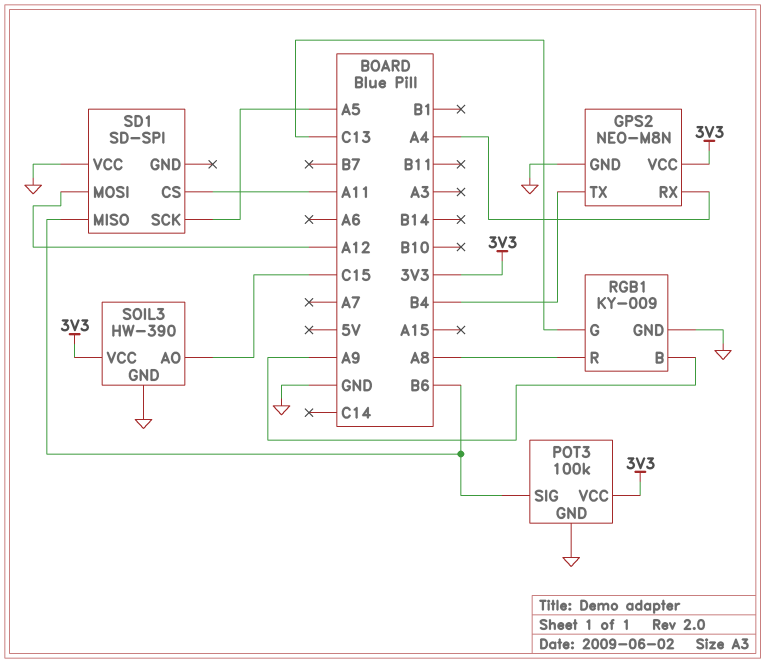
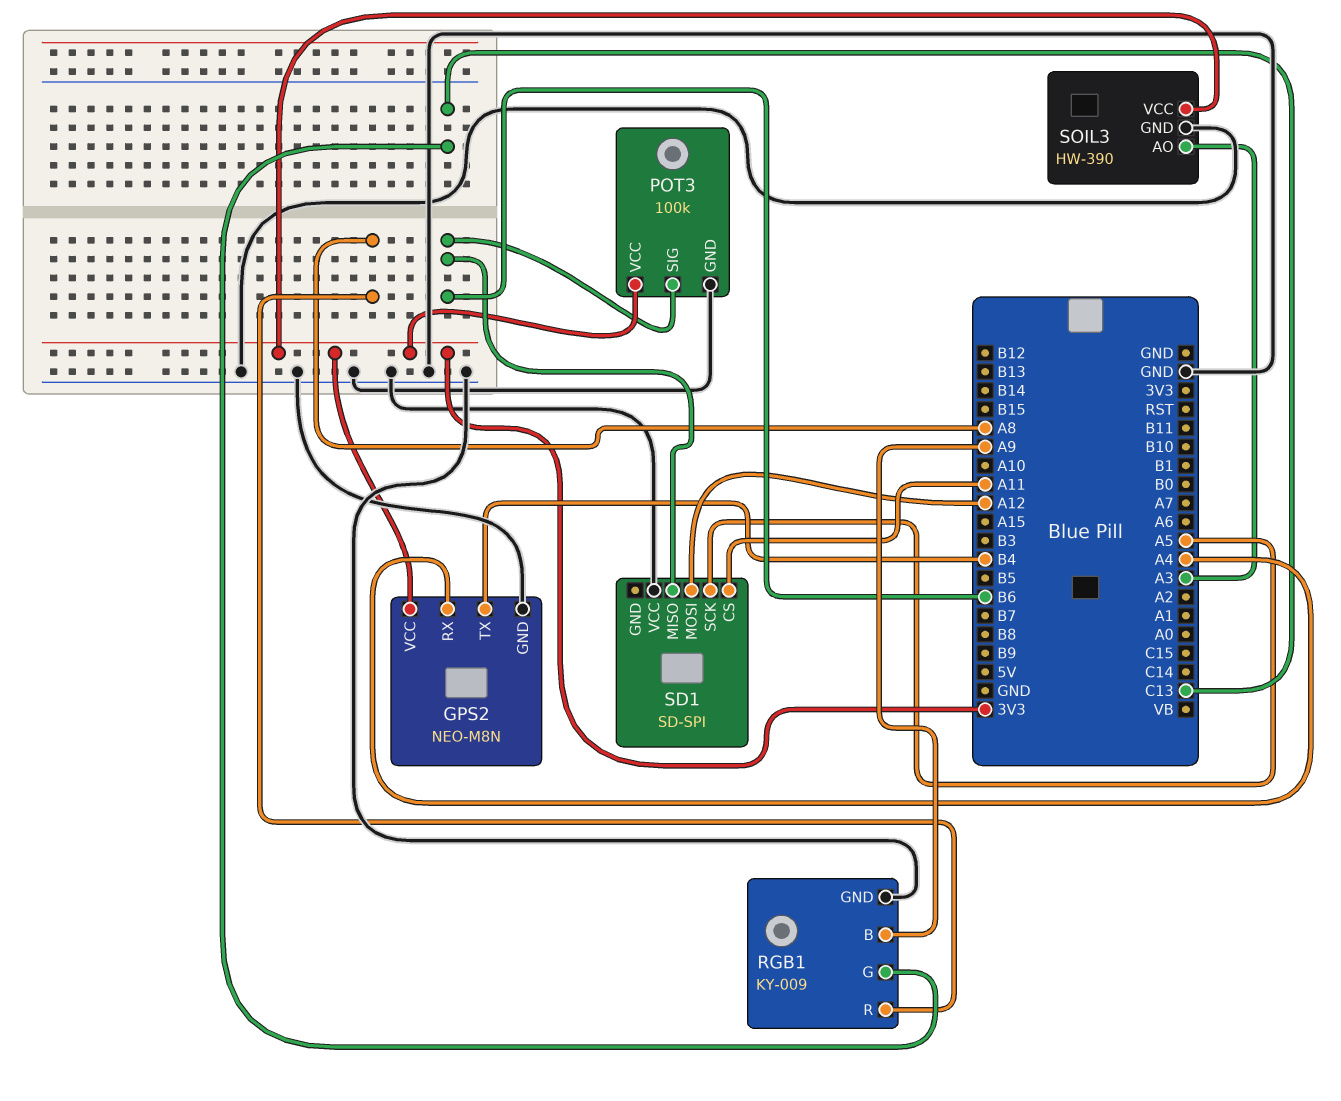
SOIL3 pin AO: C15 -> A3

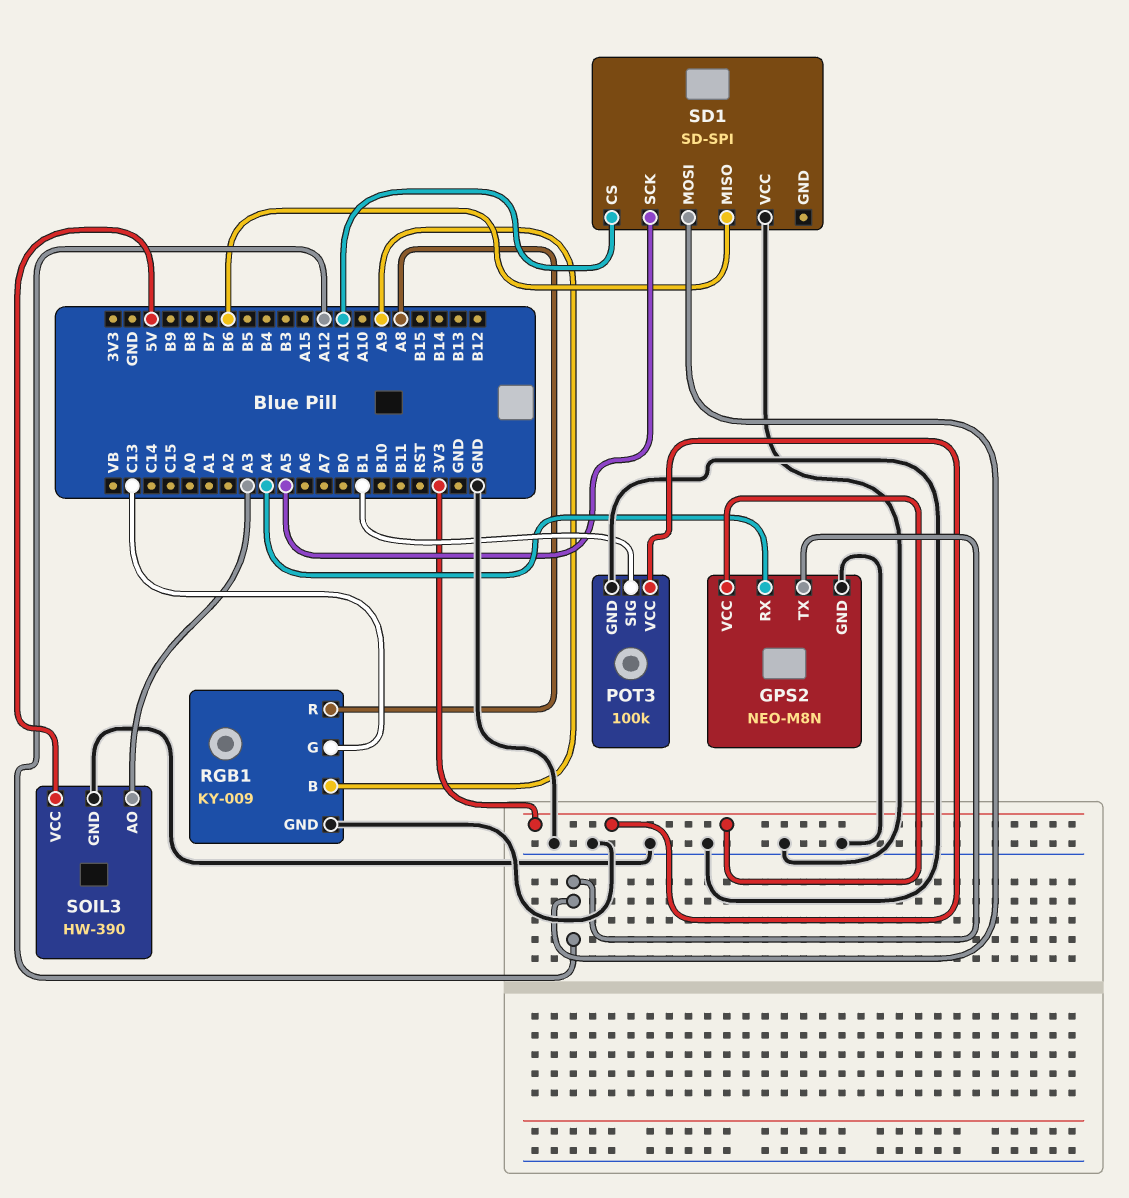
GPS2 pin TX: B4 -> A12
POT3 pin SIG: B6 -> B1
SOIL3 pin VCC: 3V3 -> 5V

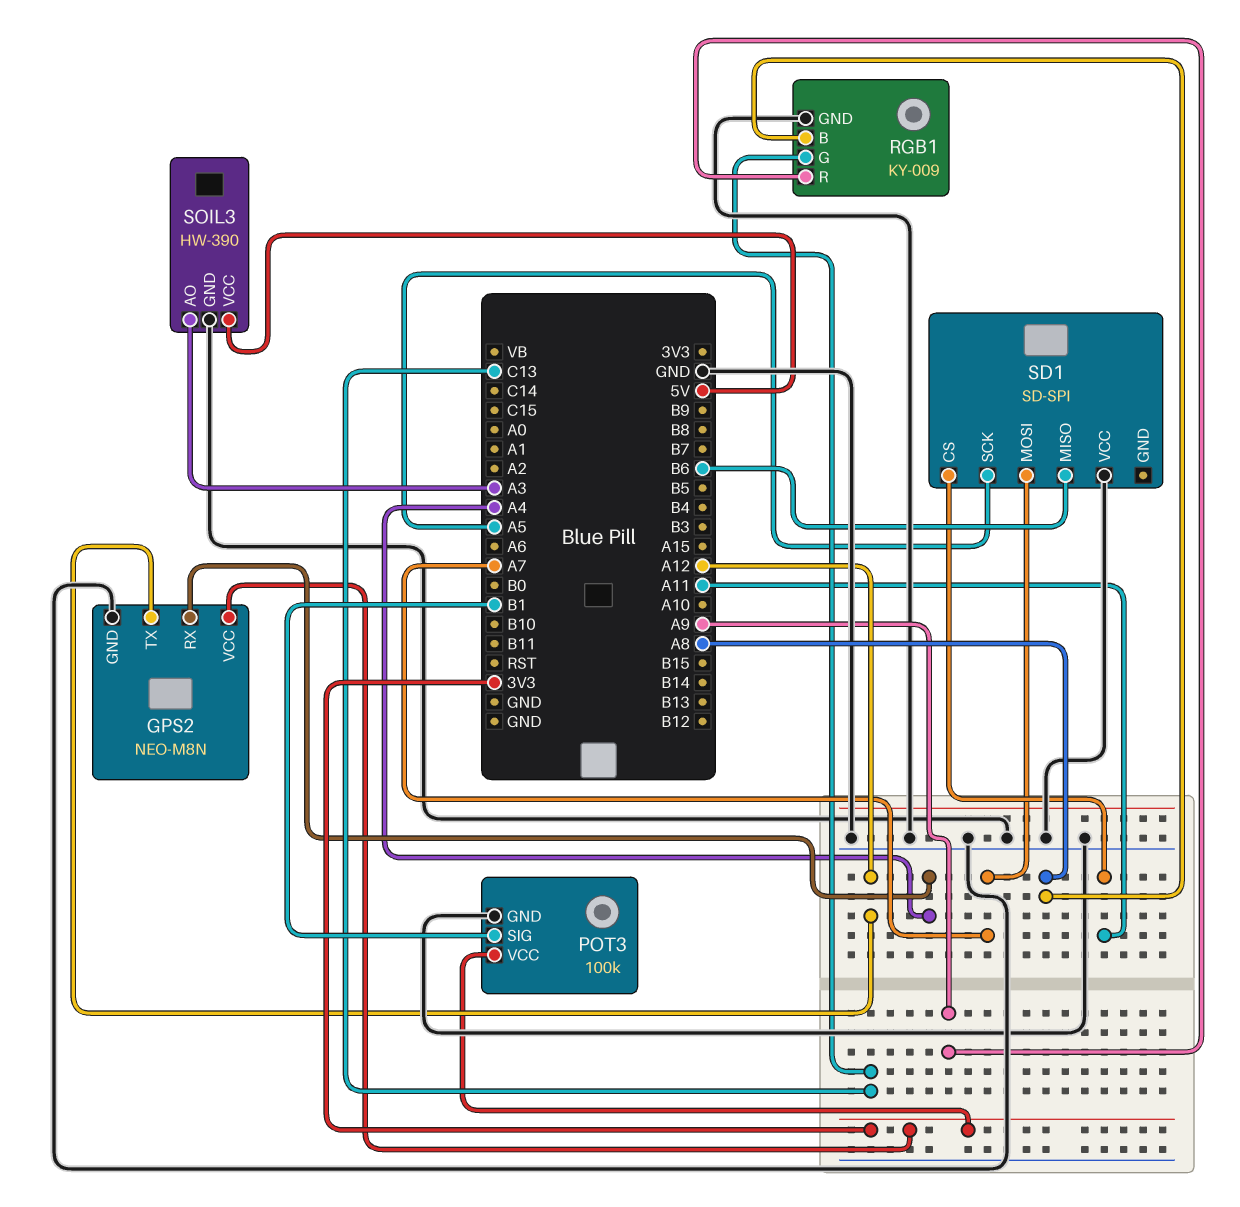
RGB1 pin B: A9 -> A8
RGB1 pin R: A8 -> A9
SD1 pin MOSI: A12 -> A7

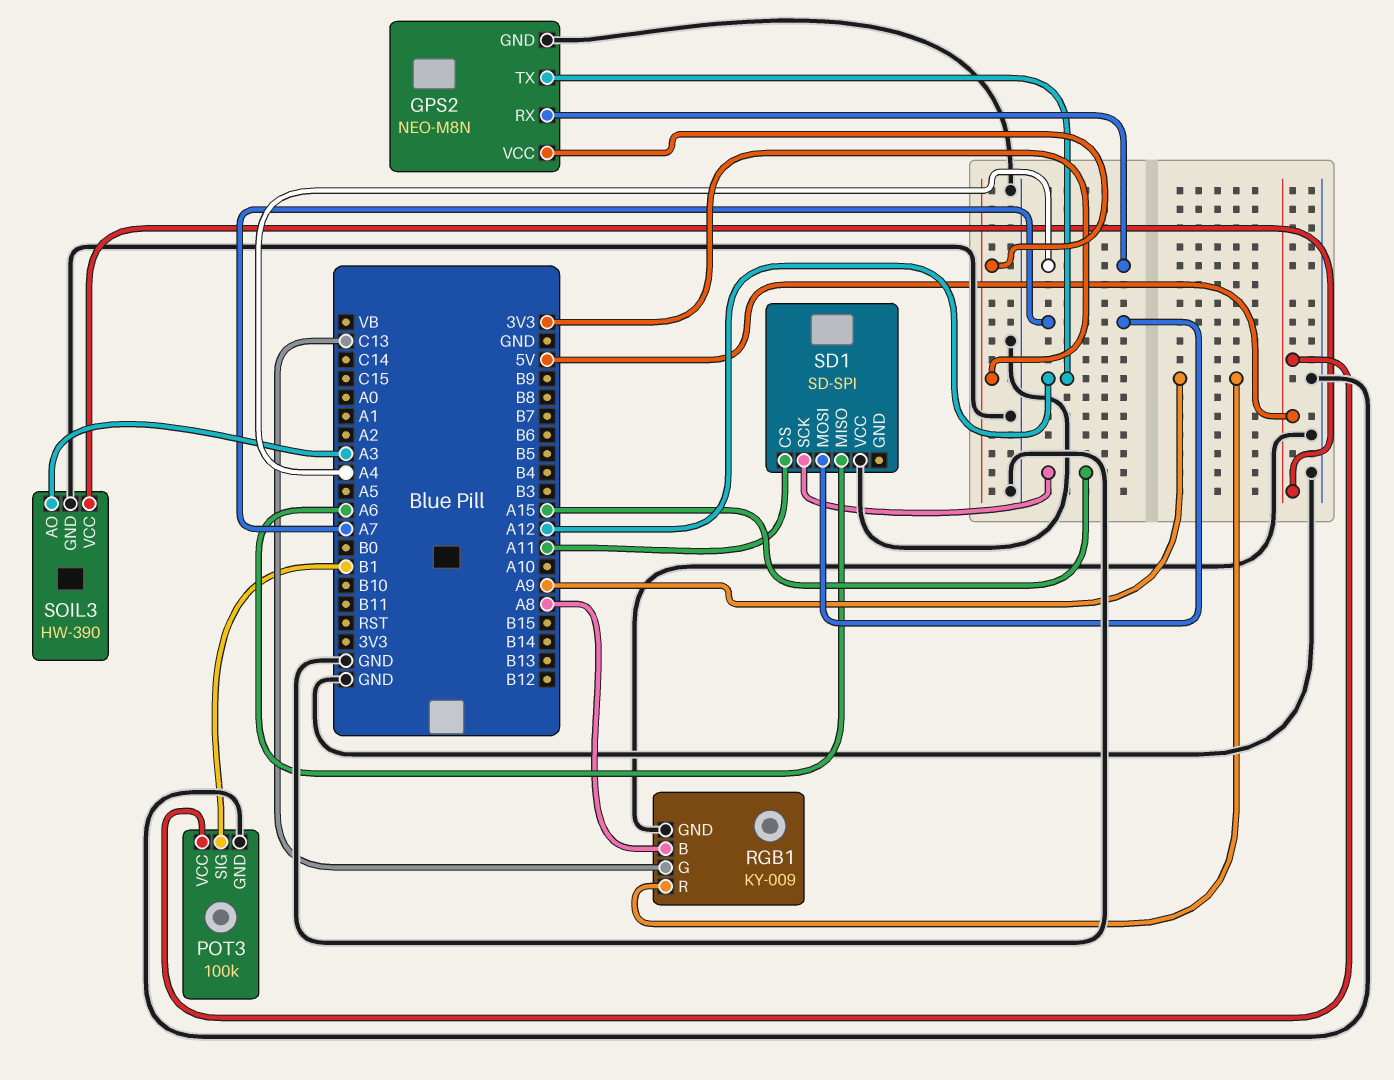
POT3 pin VCC: 3V3 -> 5V
SD1 pin MISO: B6 -> A6
SD1 pin SCK: A5 -> A15

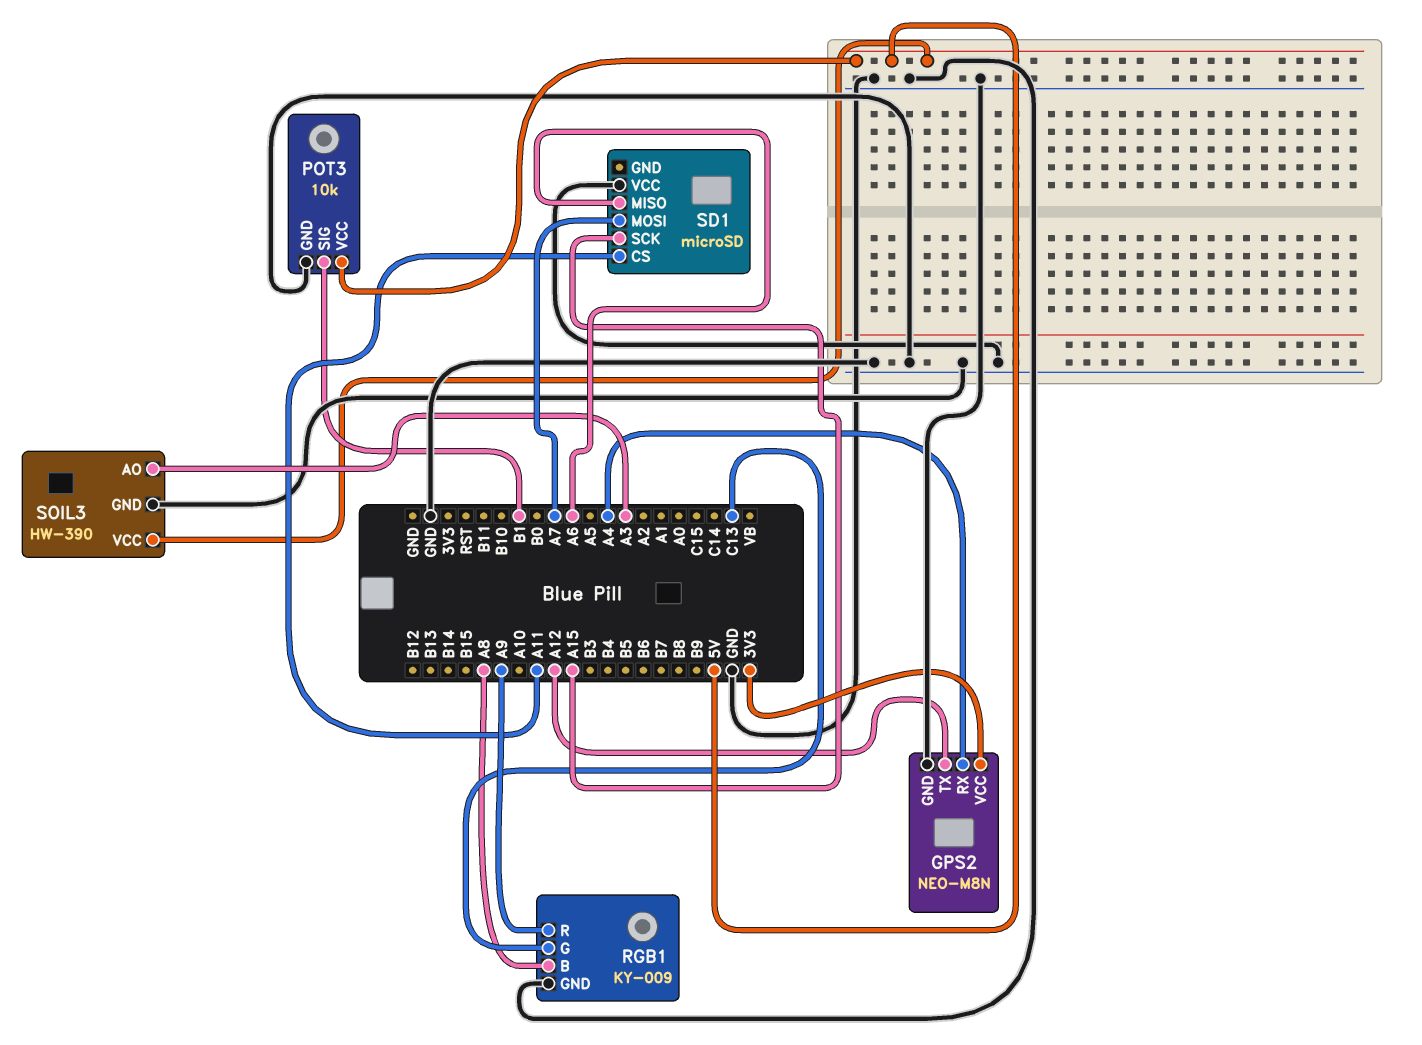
POT3: 100k -> 10k
SD1: SD-SPI -> microSD

